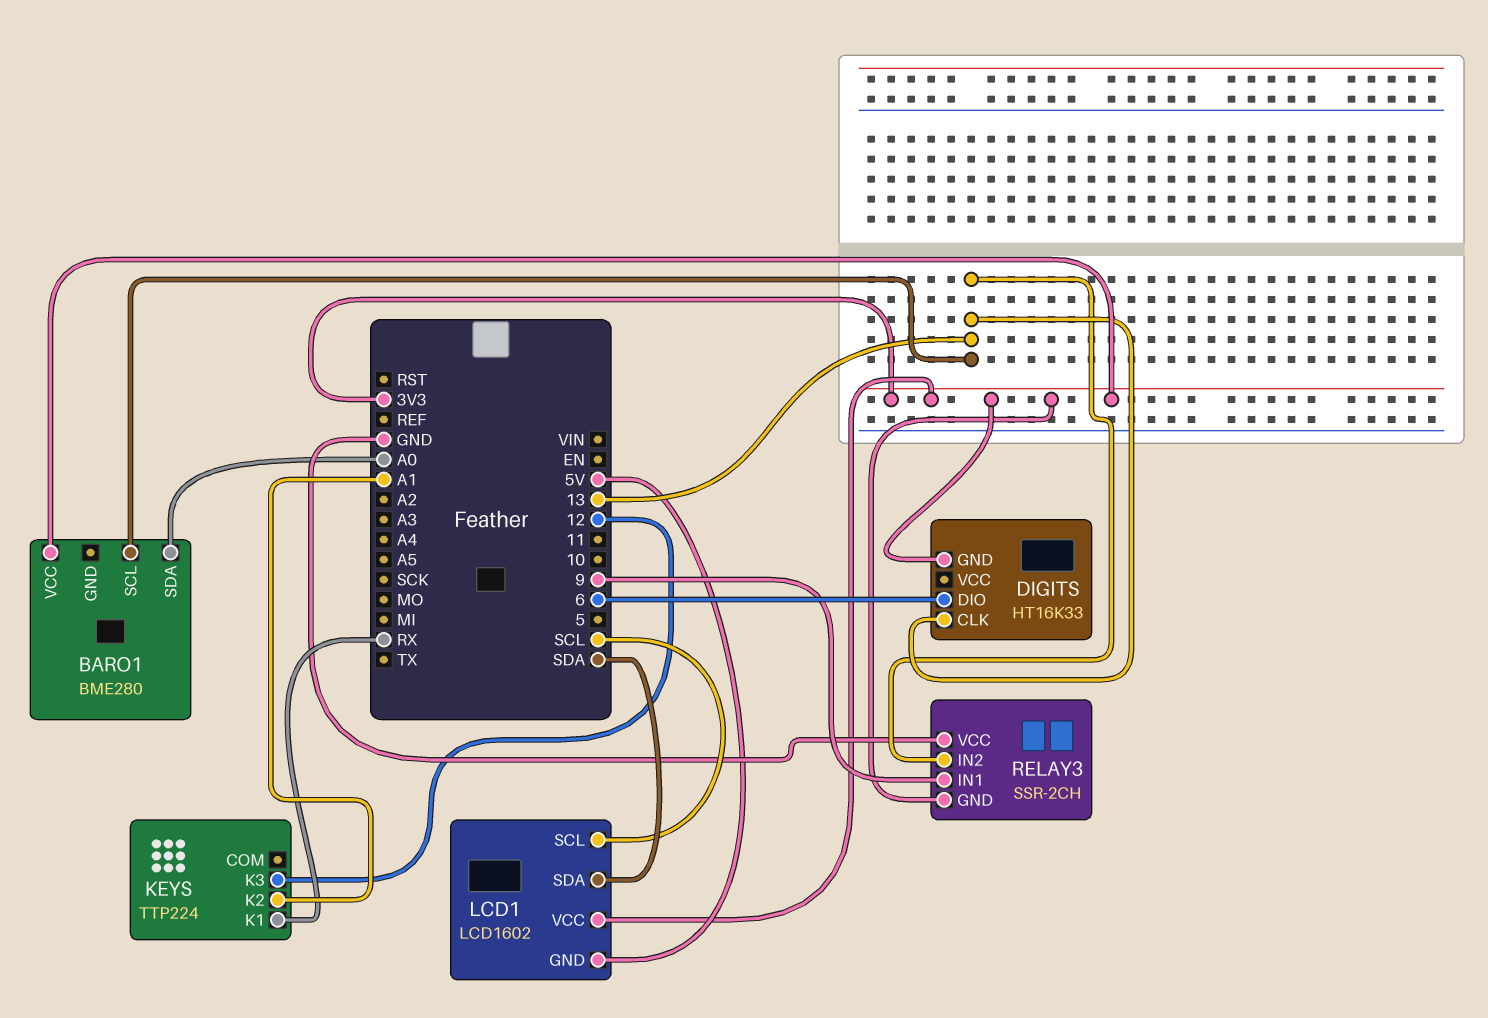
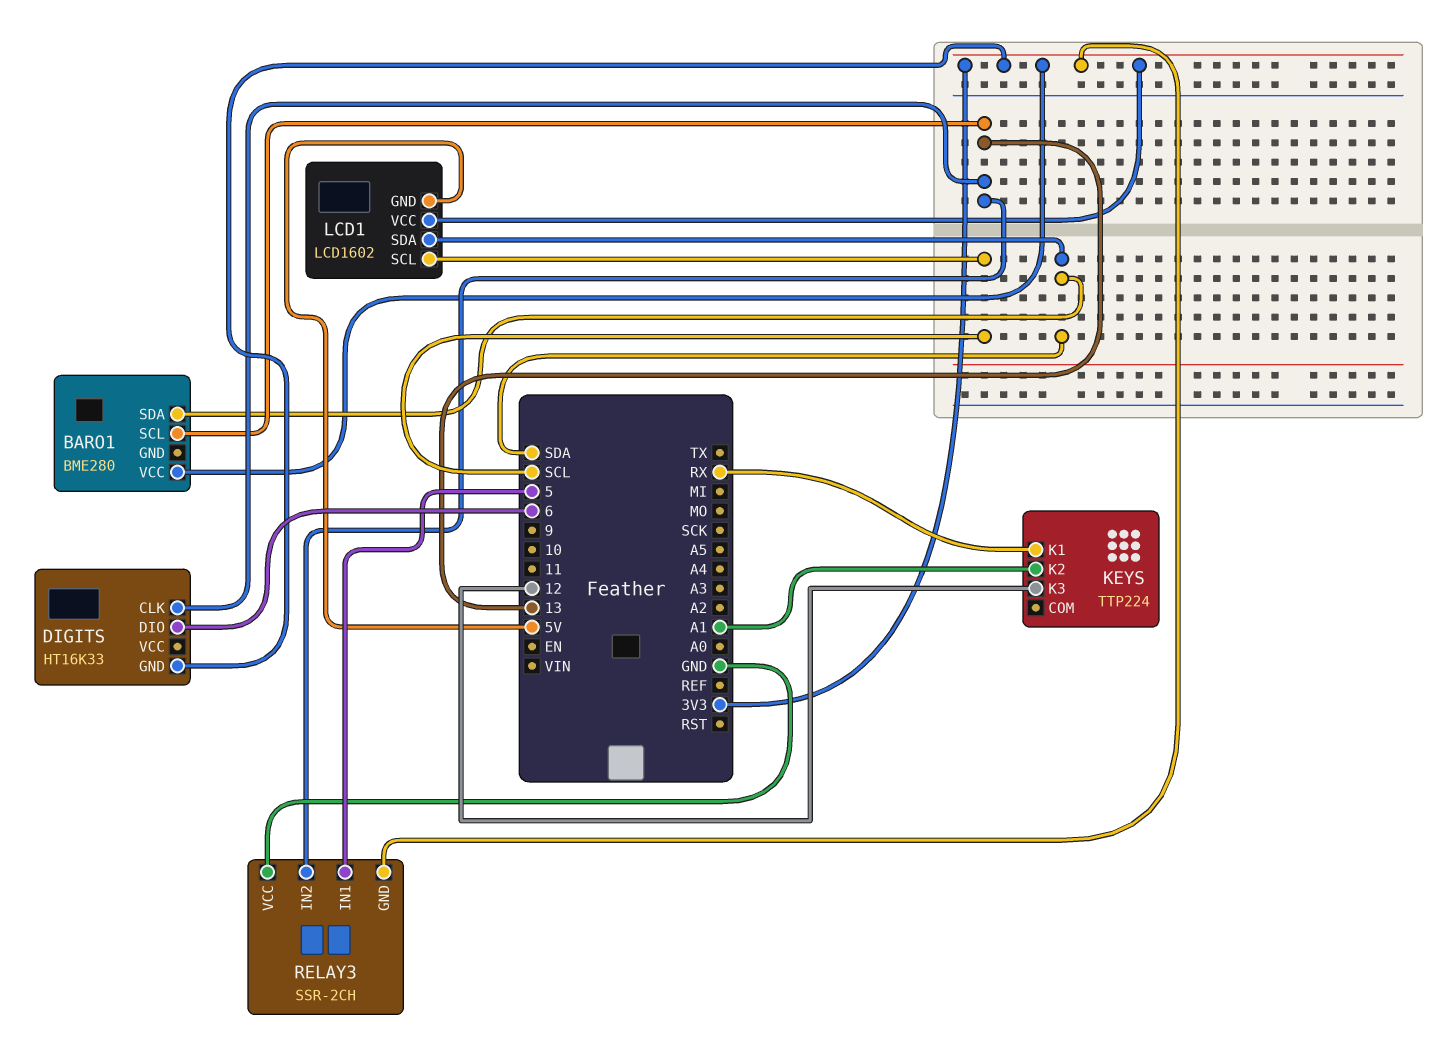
BARO1 pin SDA: A0 -> SDA
RELAY3 pin IN1: 9 -> 5

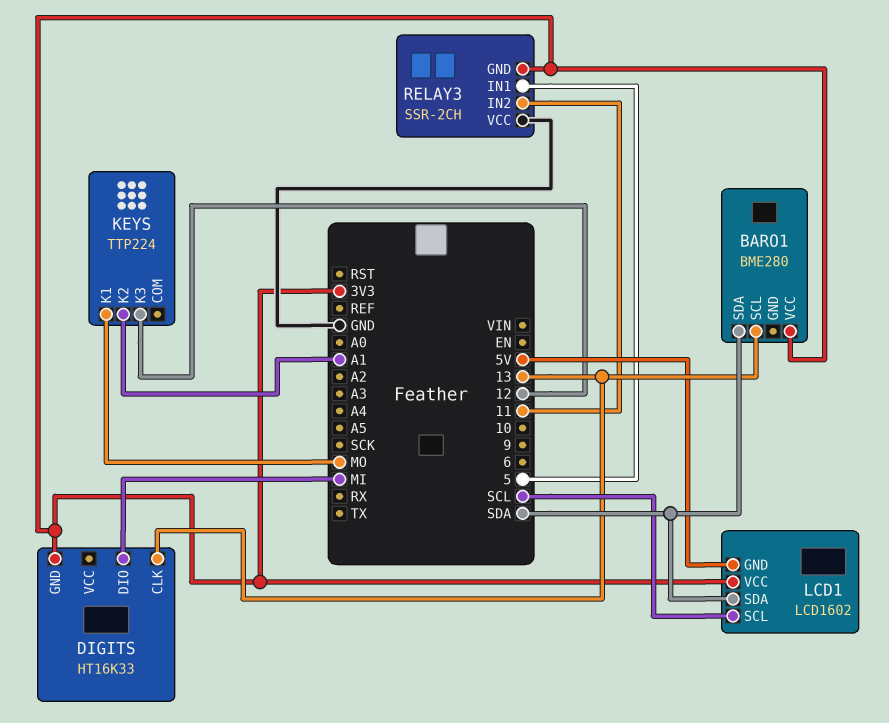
DIGITS pin DIO: 6 -> MI
KEYS pin K1: RX -> MO
RELAY3 pin IN2: 13 -> 11

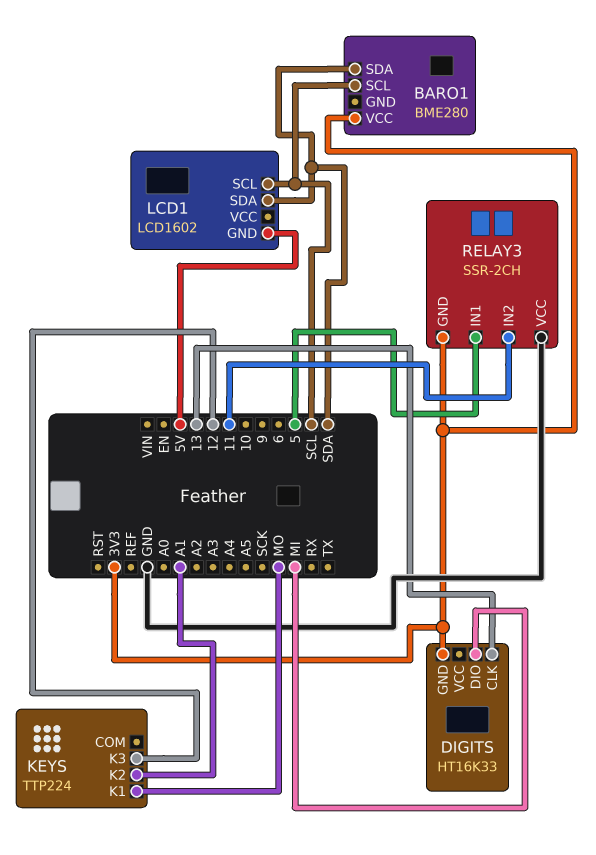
BARO1 pin SCL: 13 -> SCL
LCD1 pin VCC: 3V3 -> none

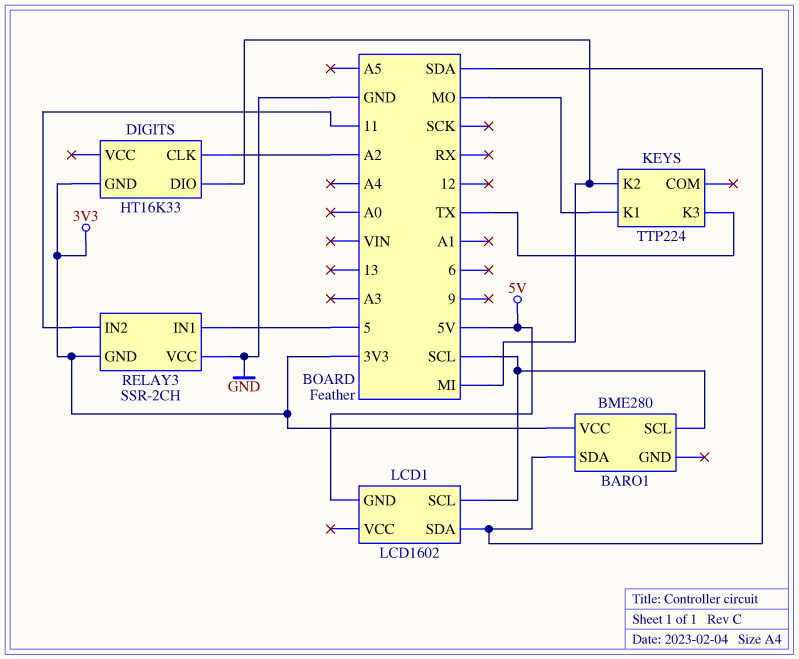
DIGITS pin CLK: 13 -> A2
KEYS pin K2: A1 -> MI
KEYS pin K3: 12 -> TX

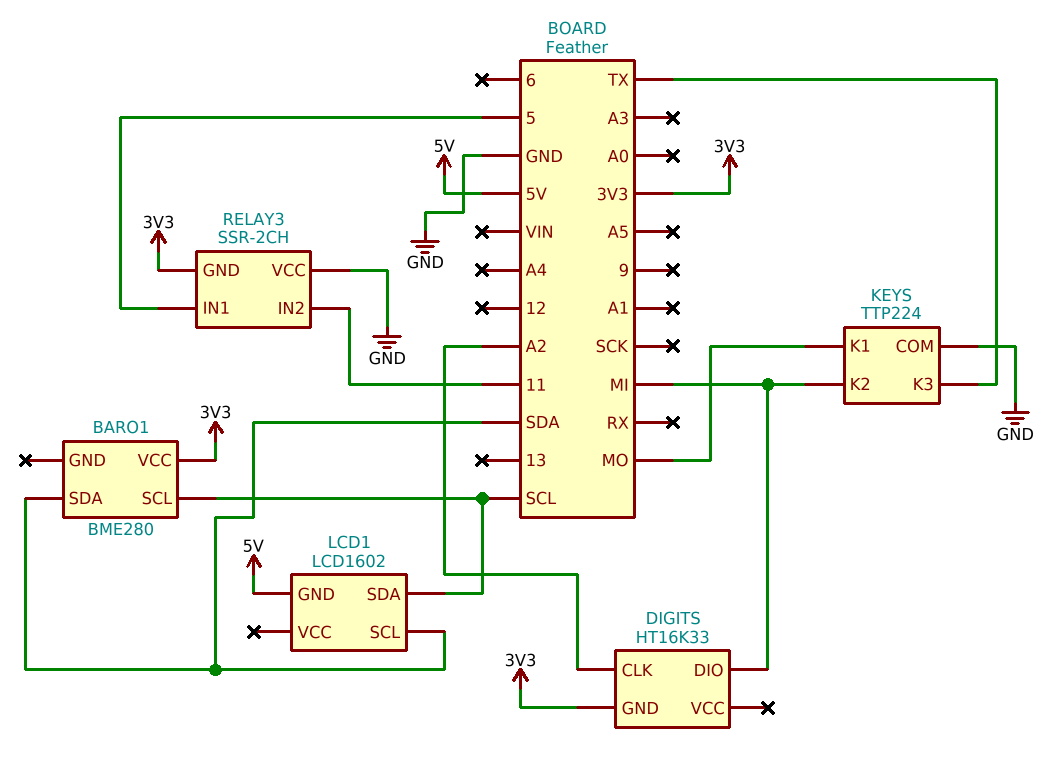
KEYS pin COM: none -> GND
LCD1 pin SCL: SCL -> SDA
LCD1 pin SDA: SDA -> SCL

